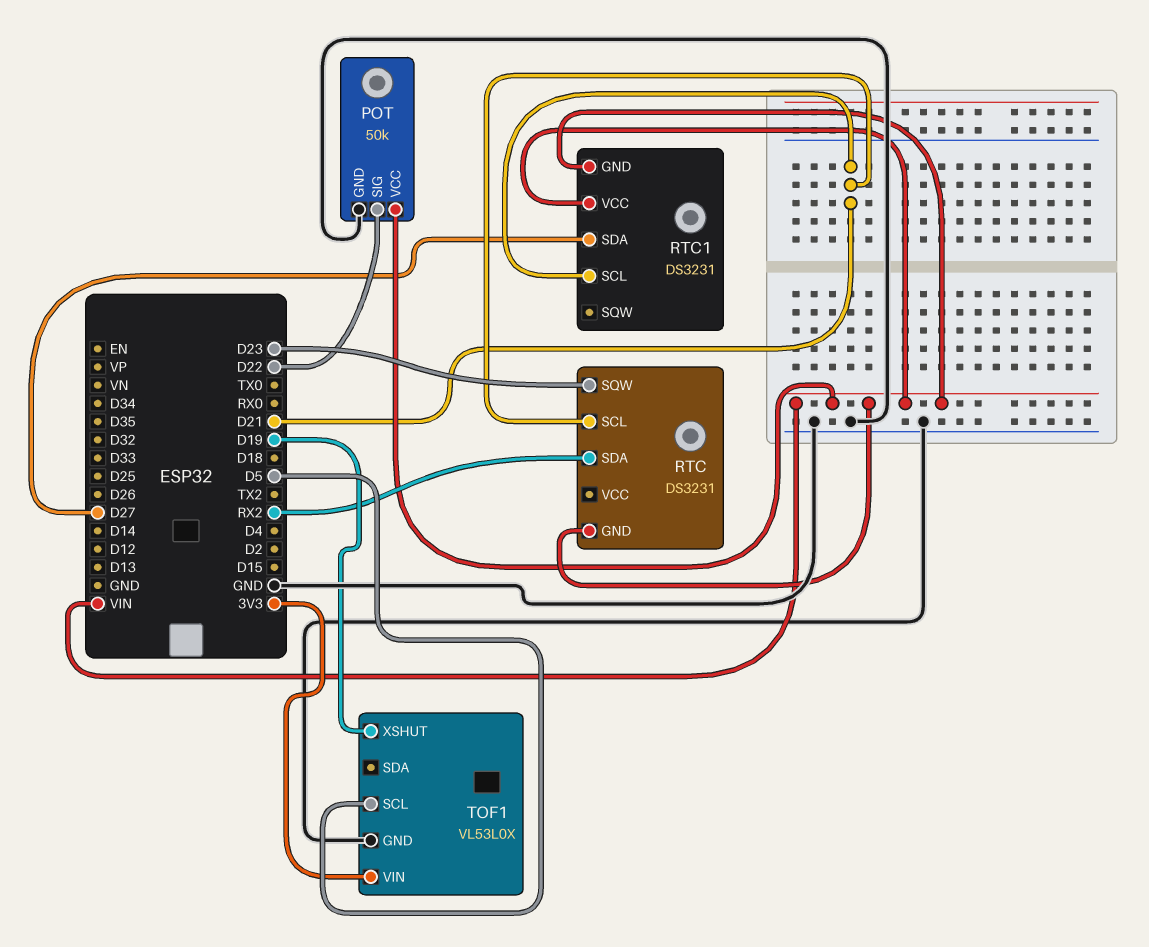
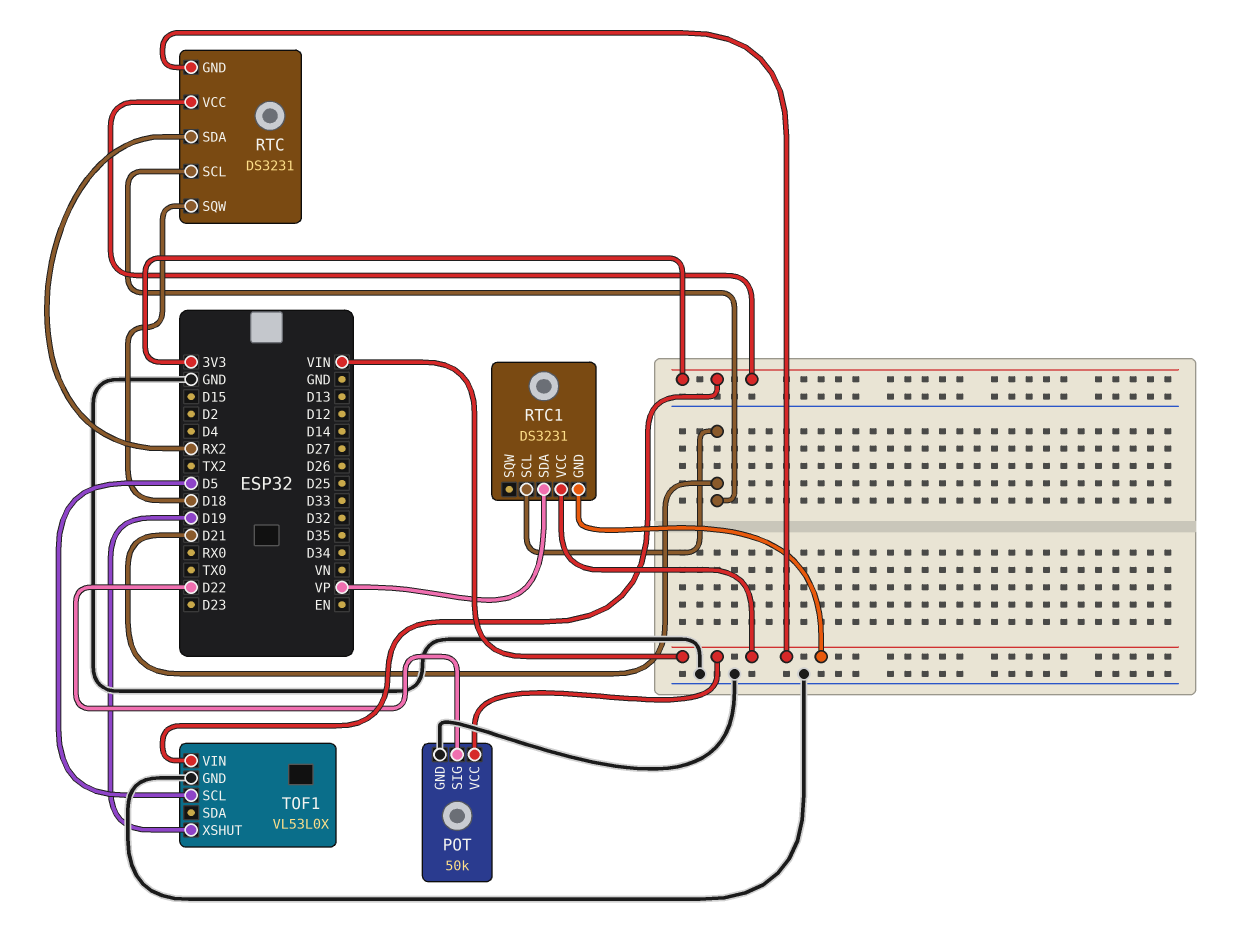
RTC pin SQW: D23 -> D18
RTC pin VCC: none -> 3V3
RTC1 pin SDA: D27 -> VP

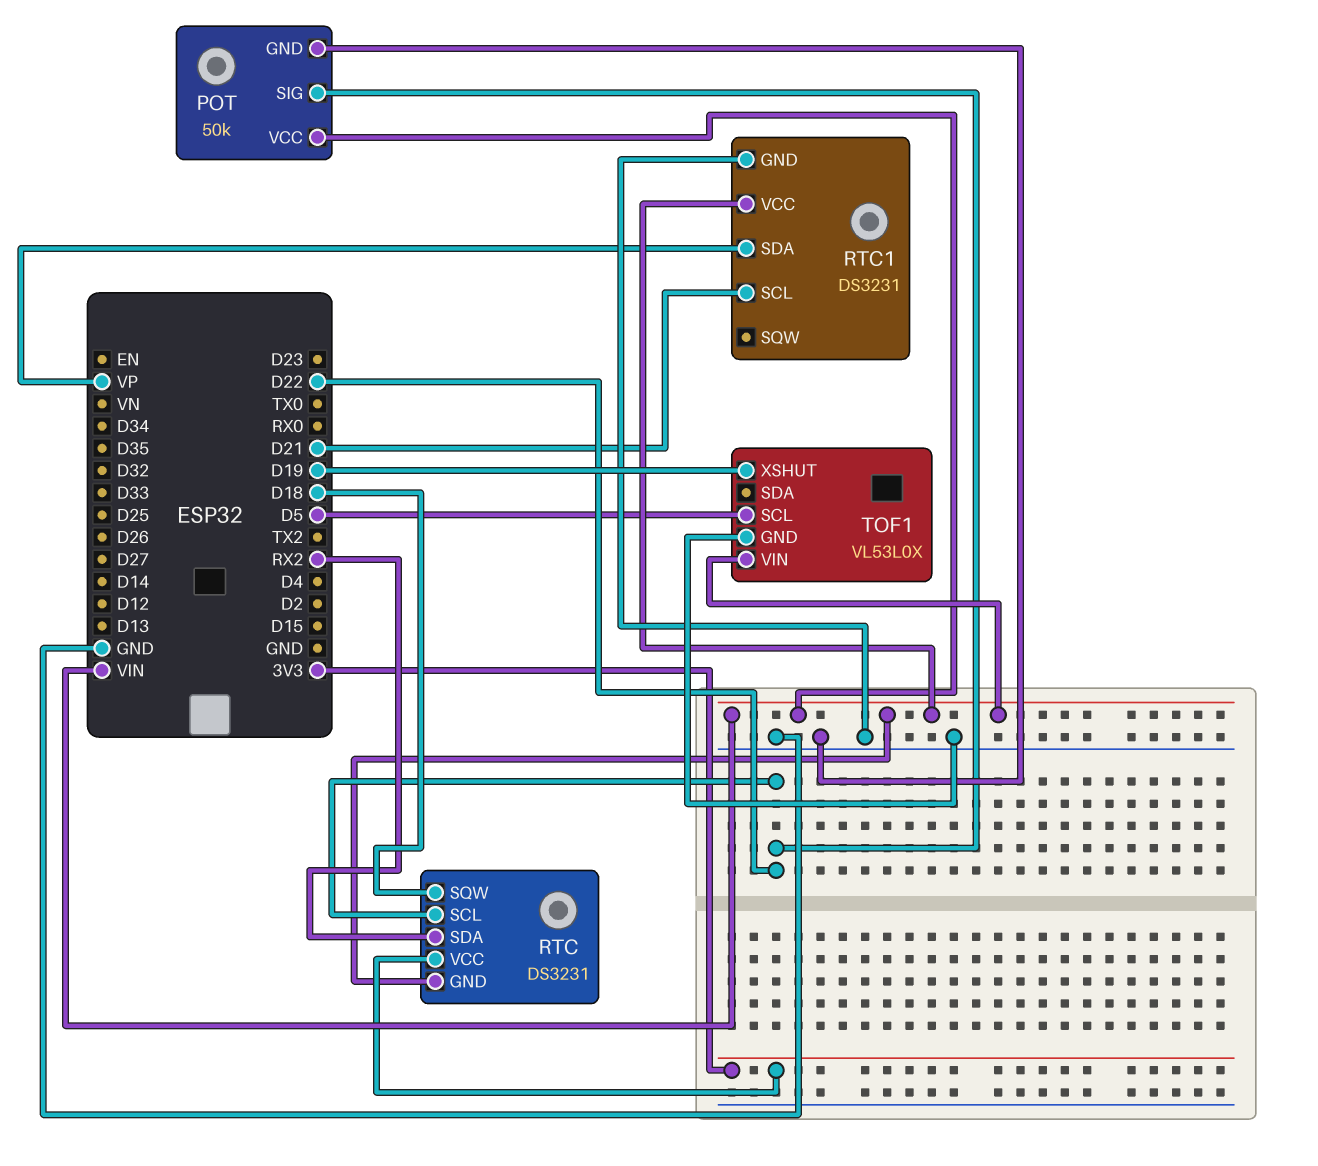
RTC pin SCL: D21 -> D22
RTC1 pin GND: VIN -> GND
TOF1 pin VIN: 3V3 -> VIN

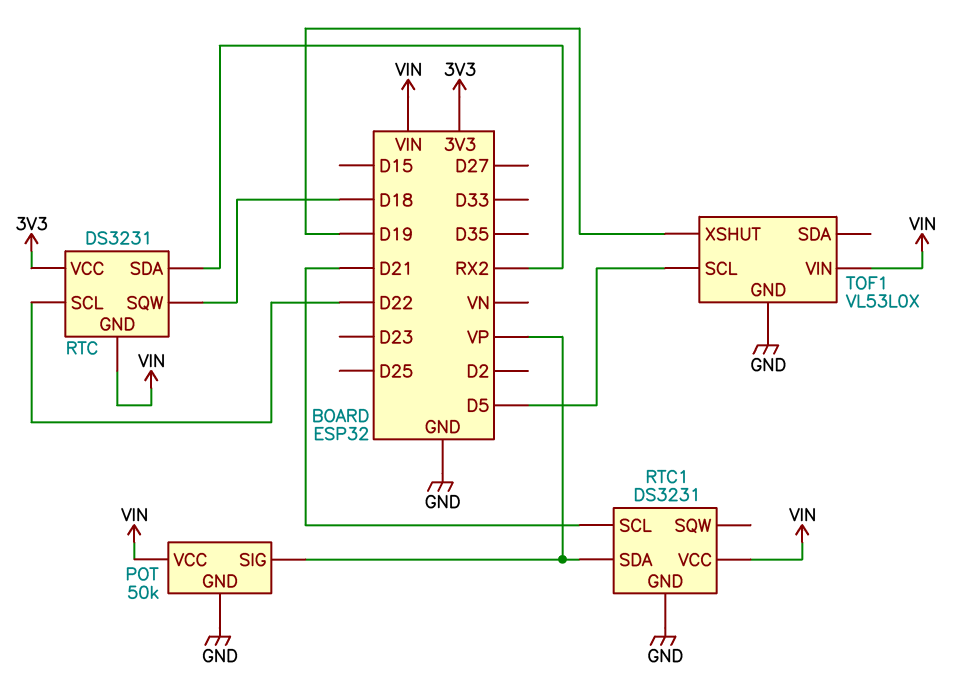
POT pin SIG: D22 -> VP

